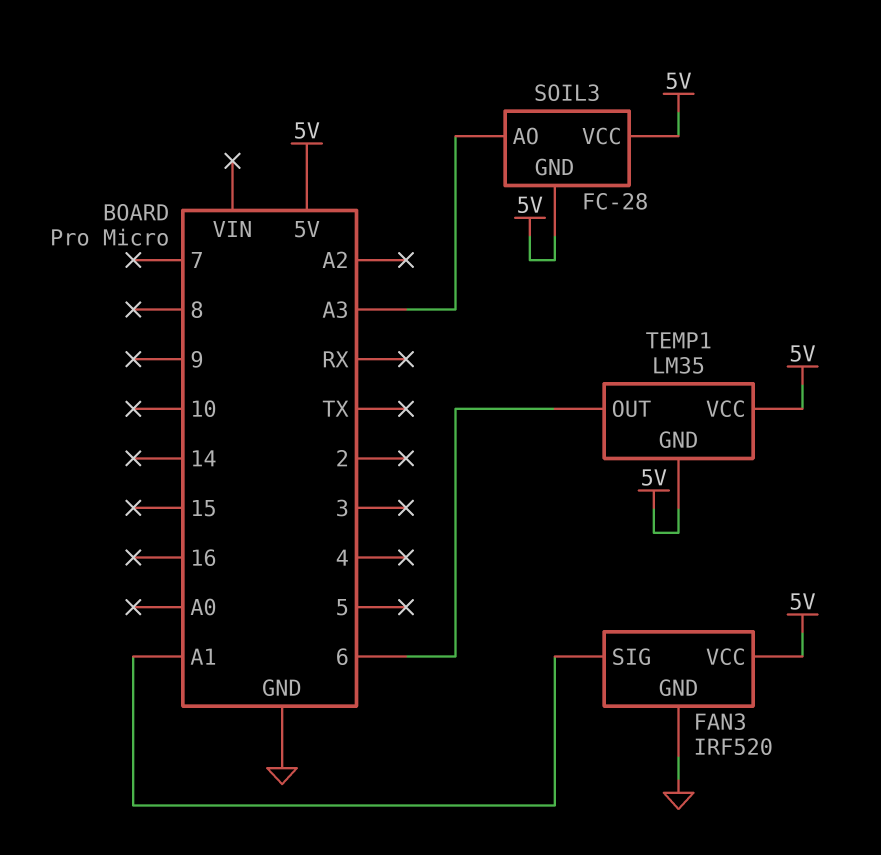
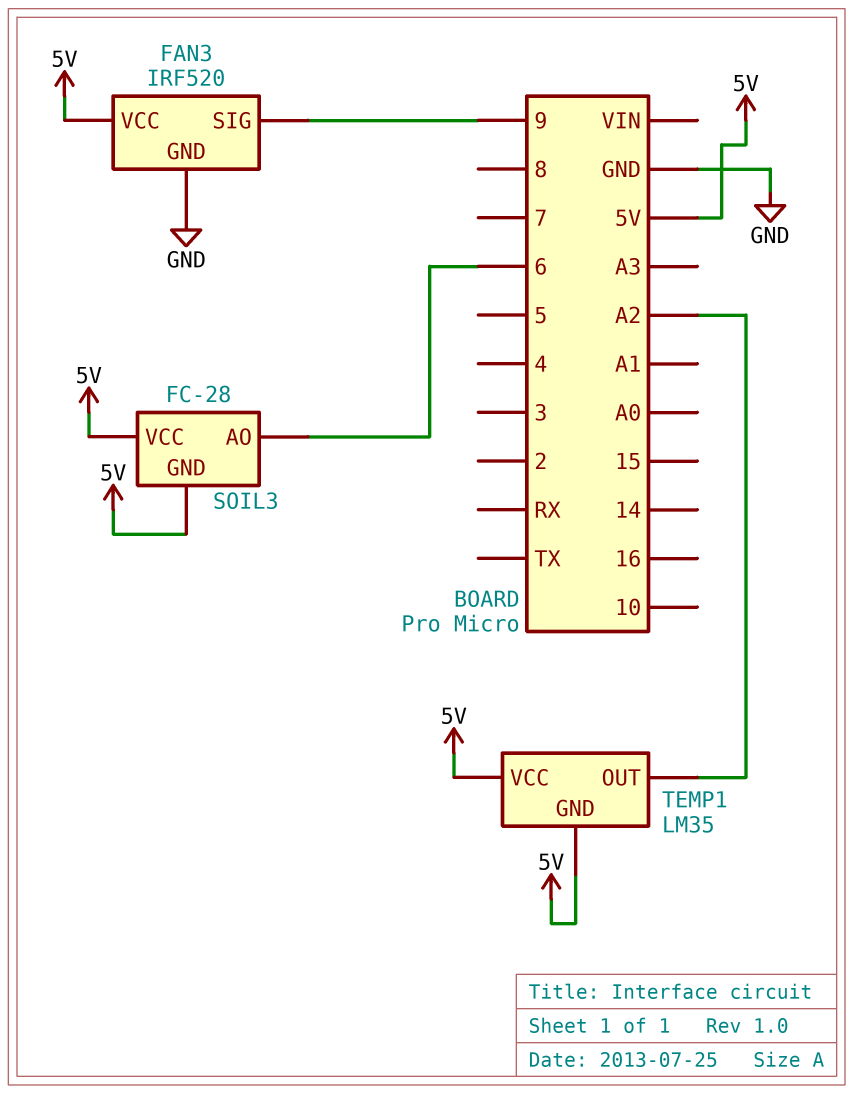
FAN3 pin SIG: A1 -> 9
SOIL3 pin AO: A3 -> 6
TEMP1 pin OUT: 6 -> A2

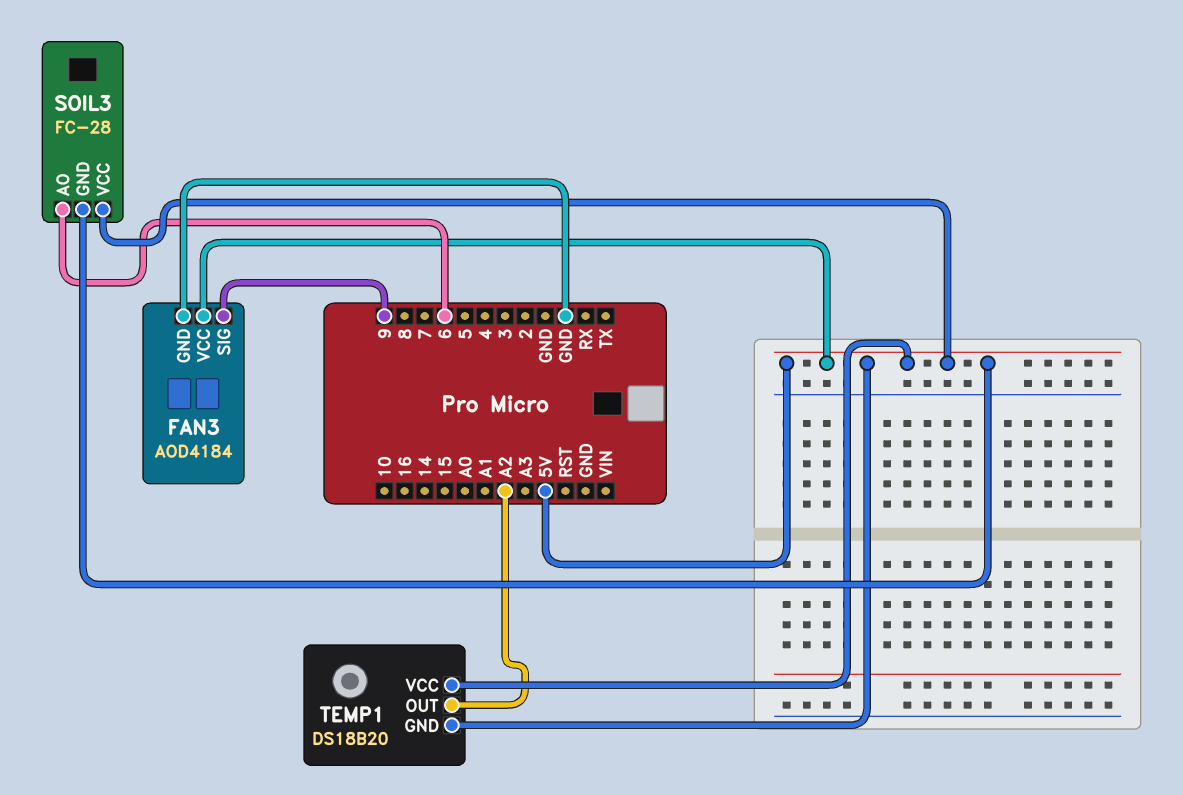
FAN3: IRF520 -> AOD4184
TEMP1: LM35 -> DS18B20

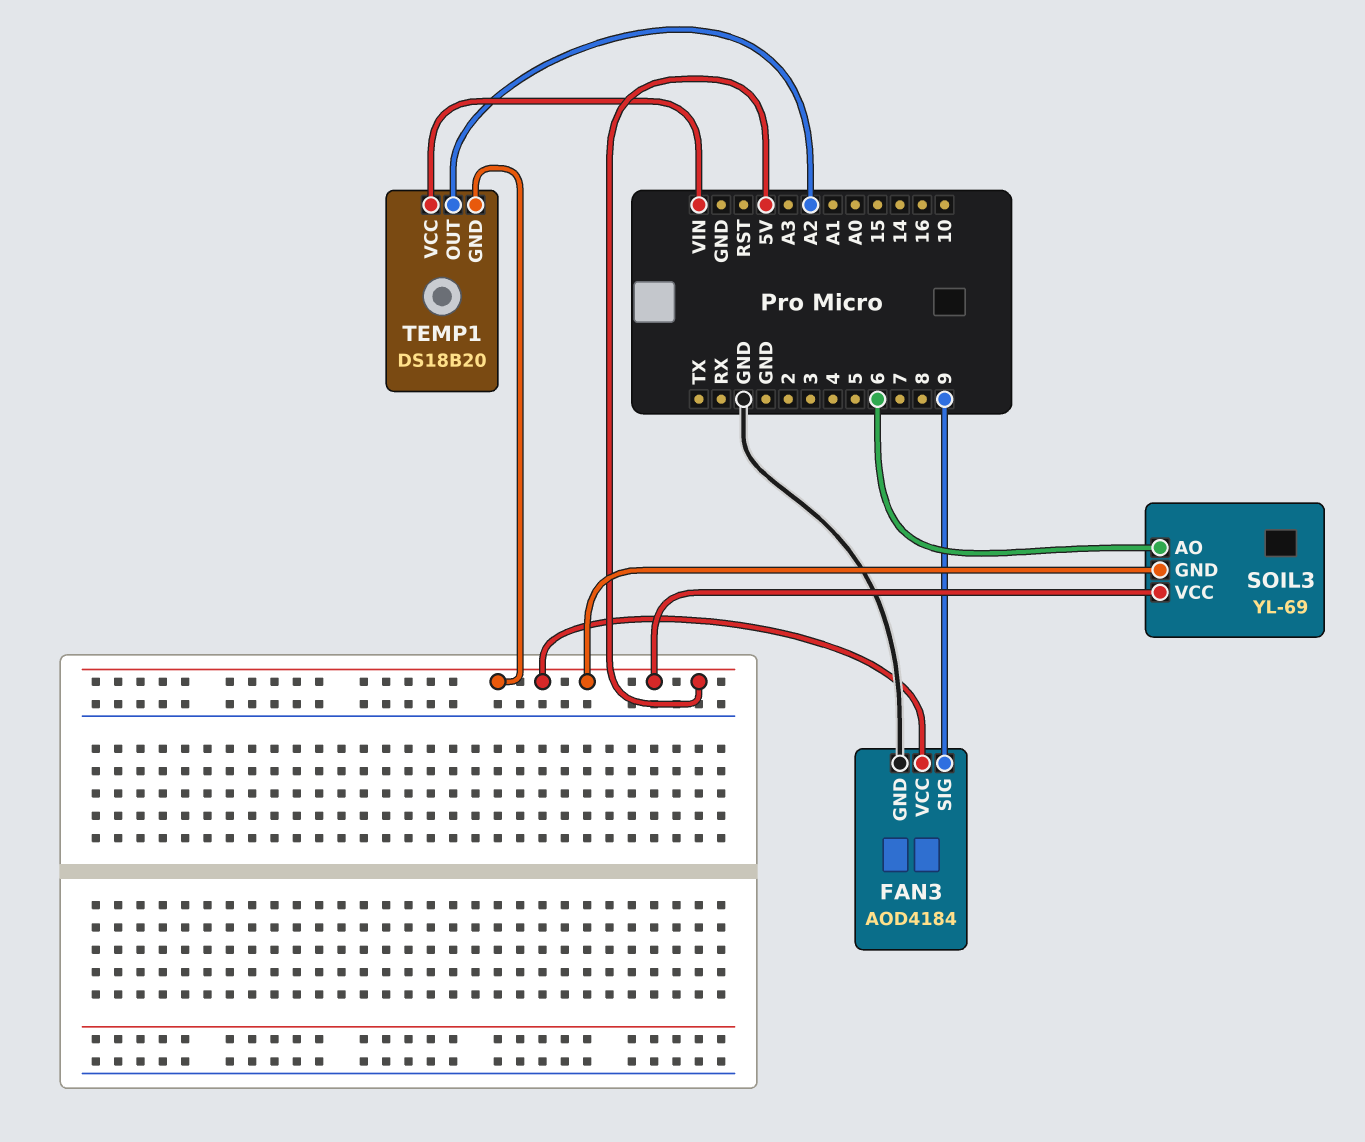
SOIL3: FC-28 -> YL-69
TEMP1 pin VCC: 5V -> VIN

